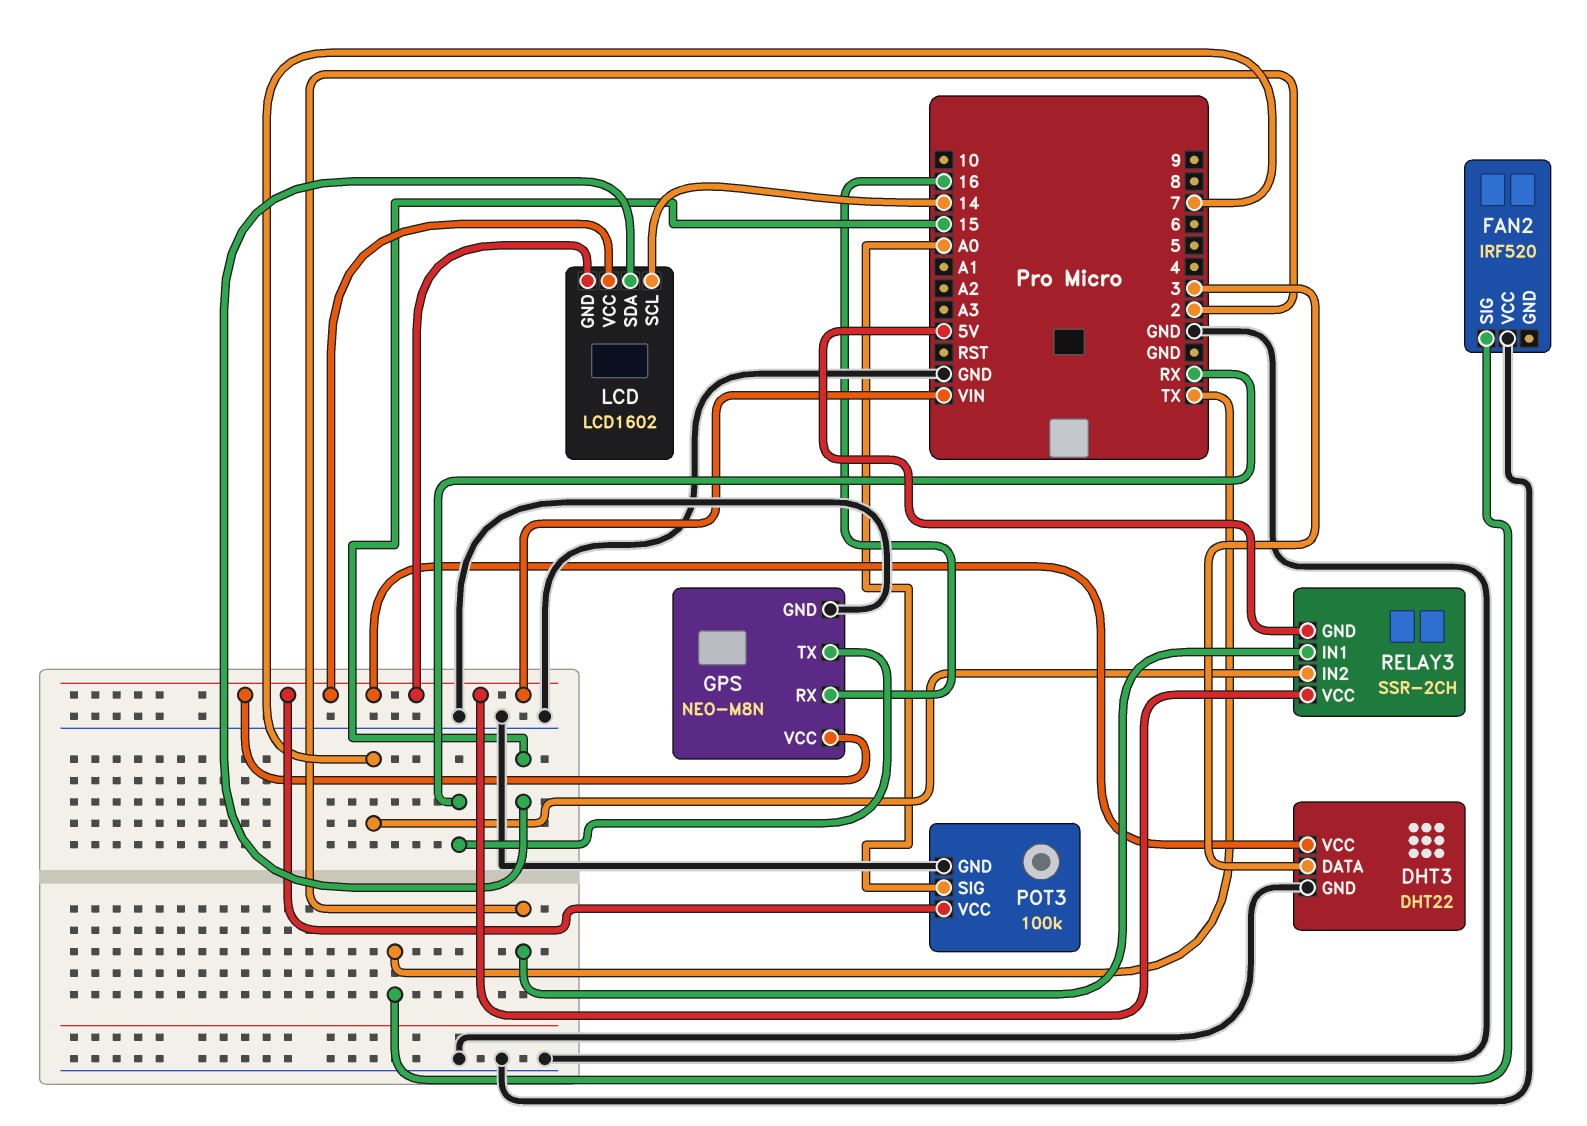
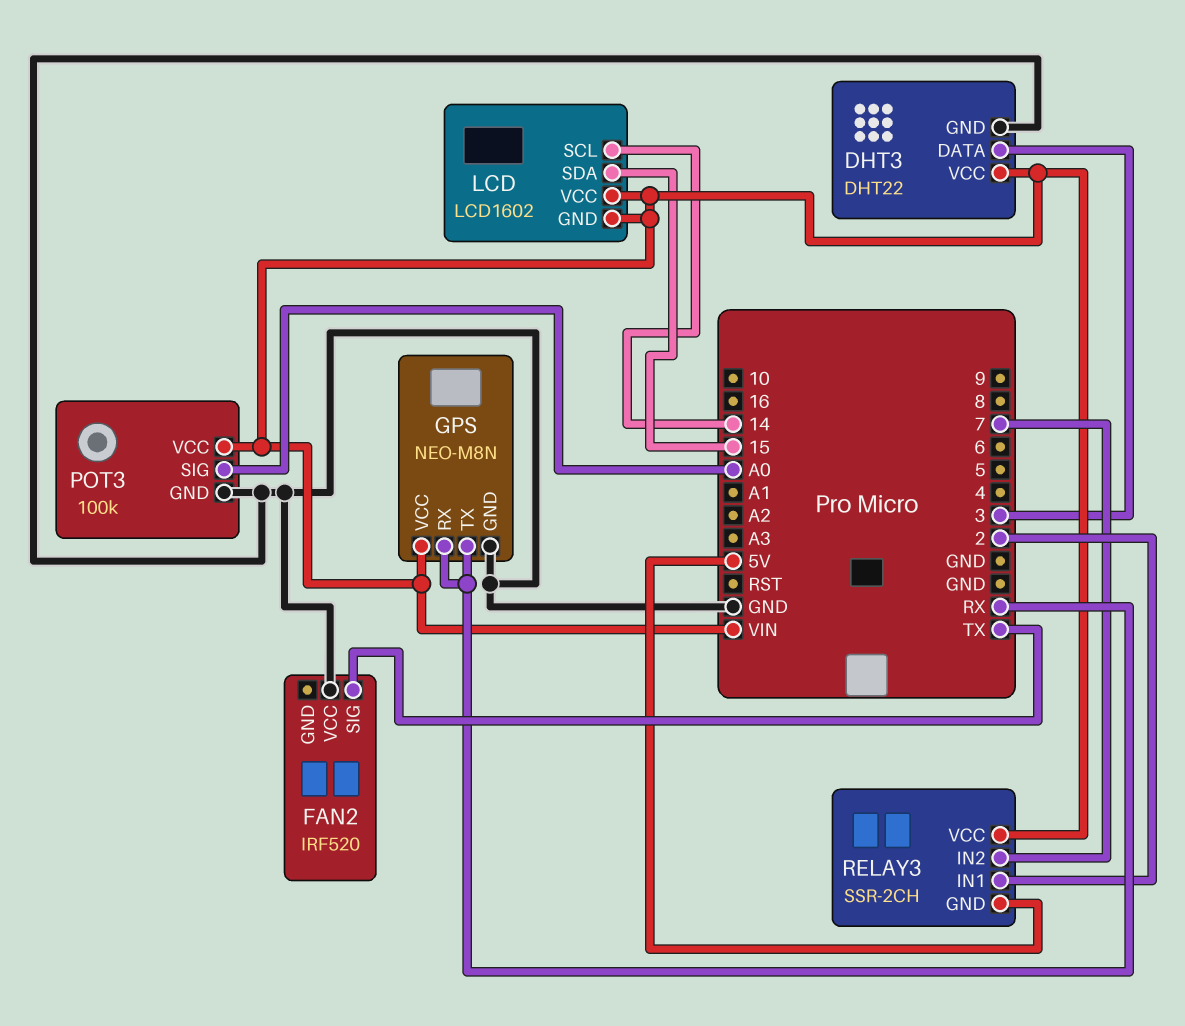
GPS pin RX: 16 -> RX

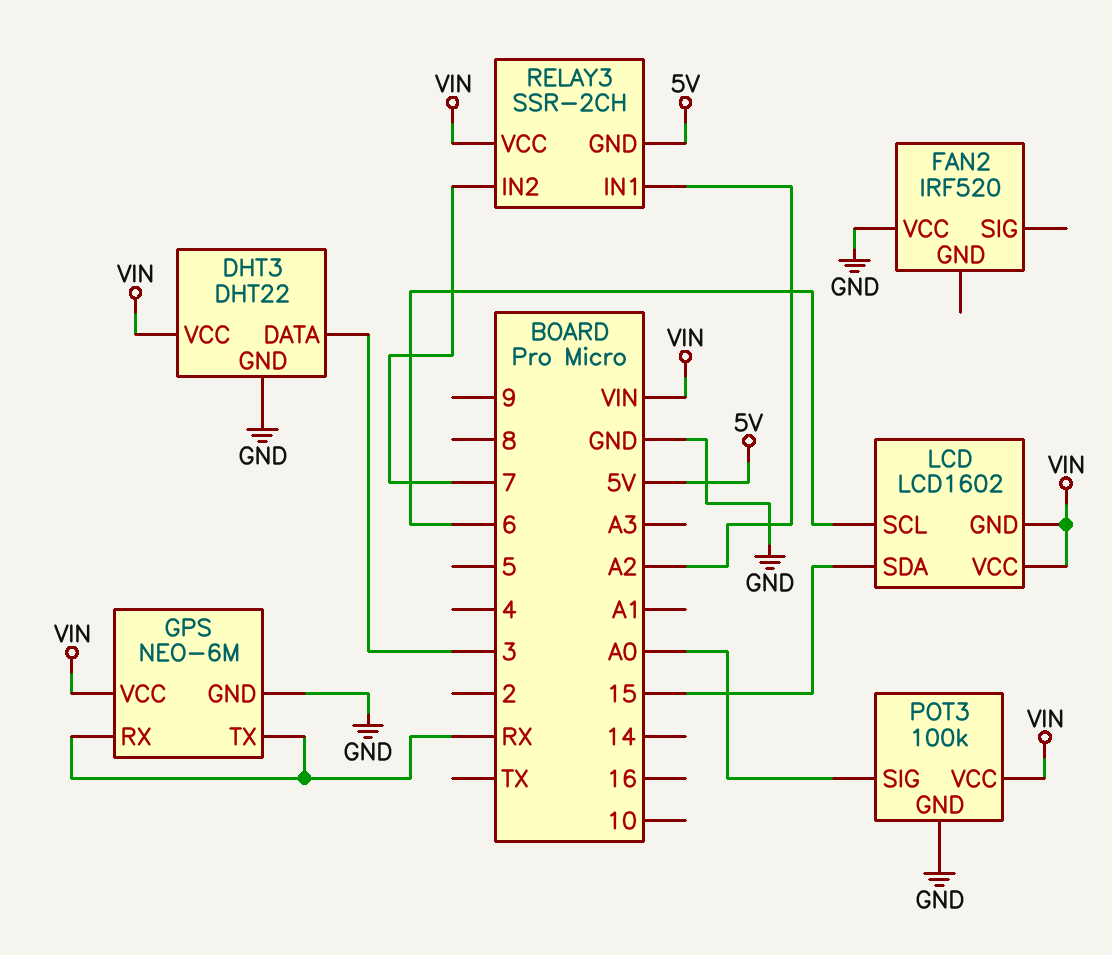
FAN2 pin SIG: TX -> none
GPS: NEO-M8N -> NEO-6M
LCD pin SCL: 14 -> 6
RELAY3 pin IN1: 2 -> A2

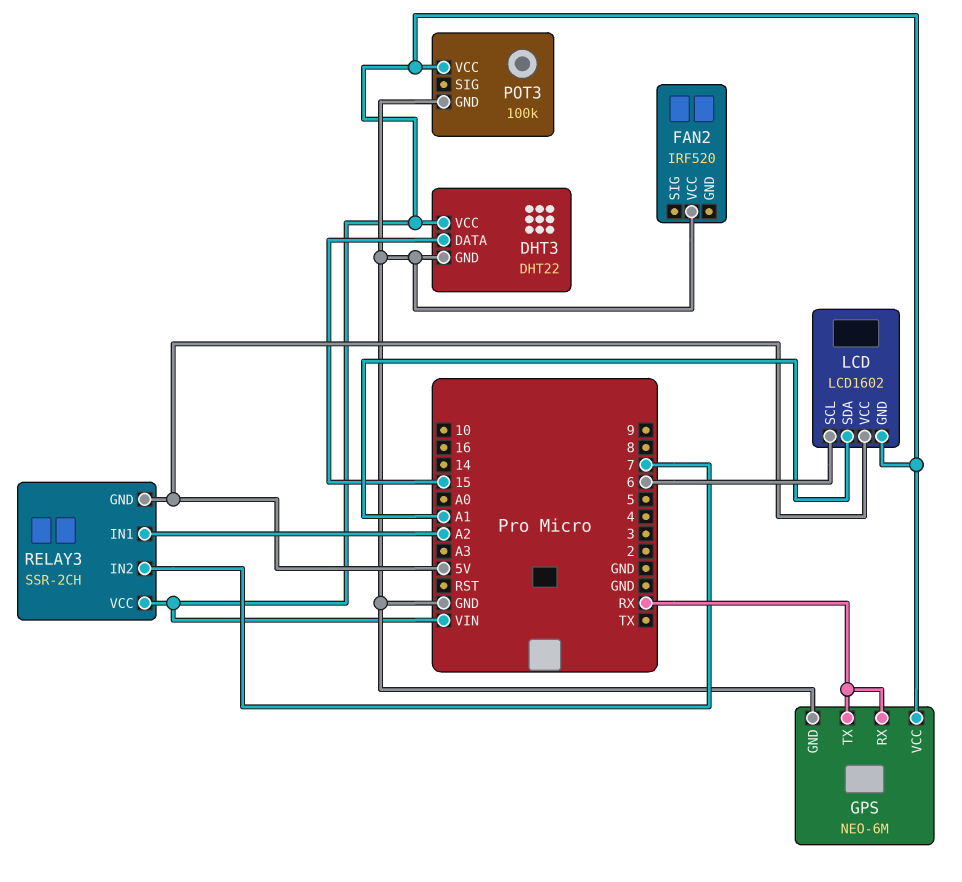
DHT3 pin DATA: 3 -> 15
LCD pin SDA: 15 -> A1
LCD pin VCC: VIN -> 5V
POT3 pin SIG: A0 -> none

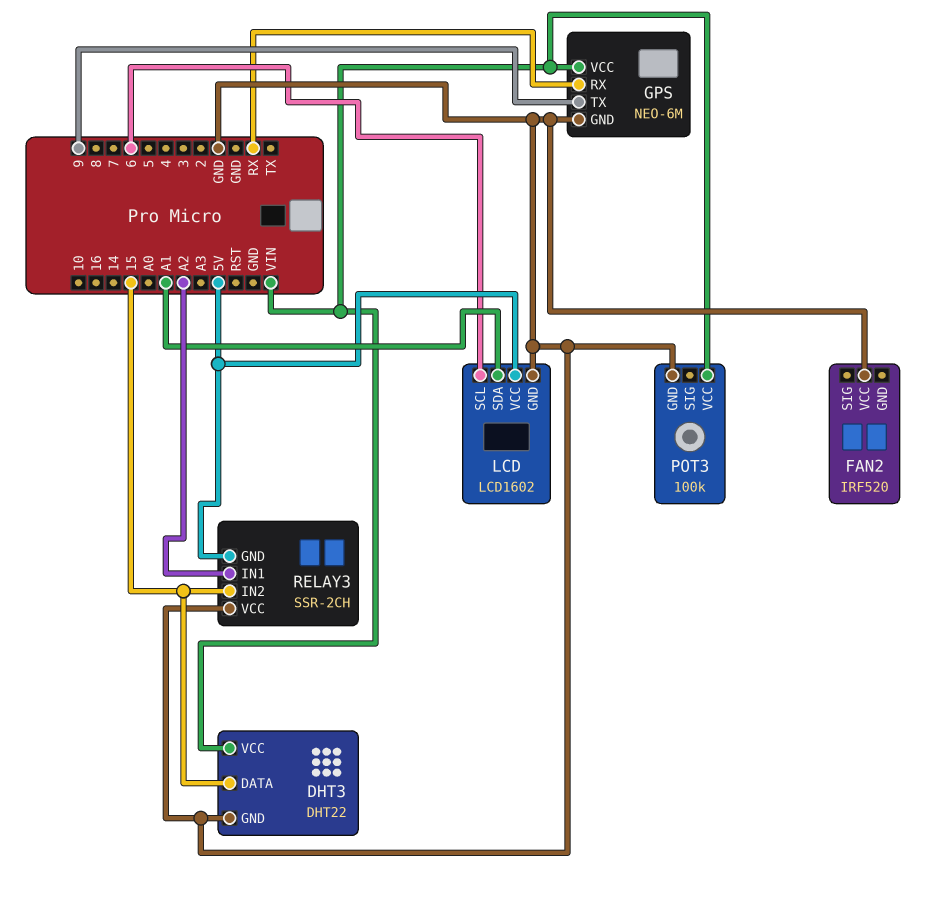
GPS pin TX: RX -> 9
LCD pin GND: VIN -> GND
RELAY3 pin IN2: 7 -> 15
RELAY3 pin VCC: VIN -> GND

